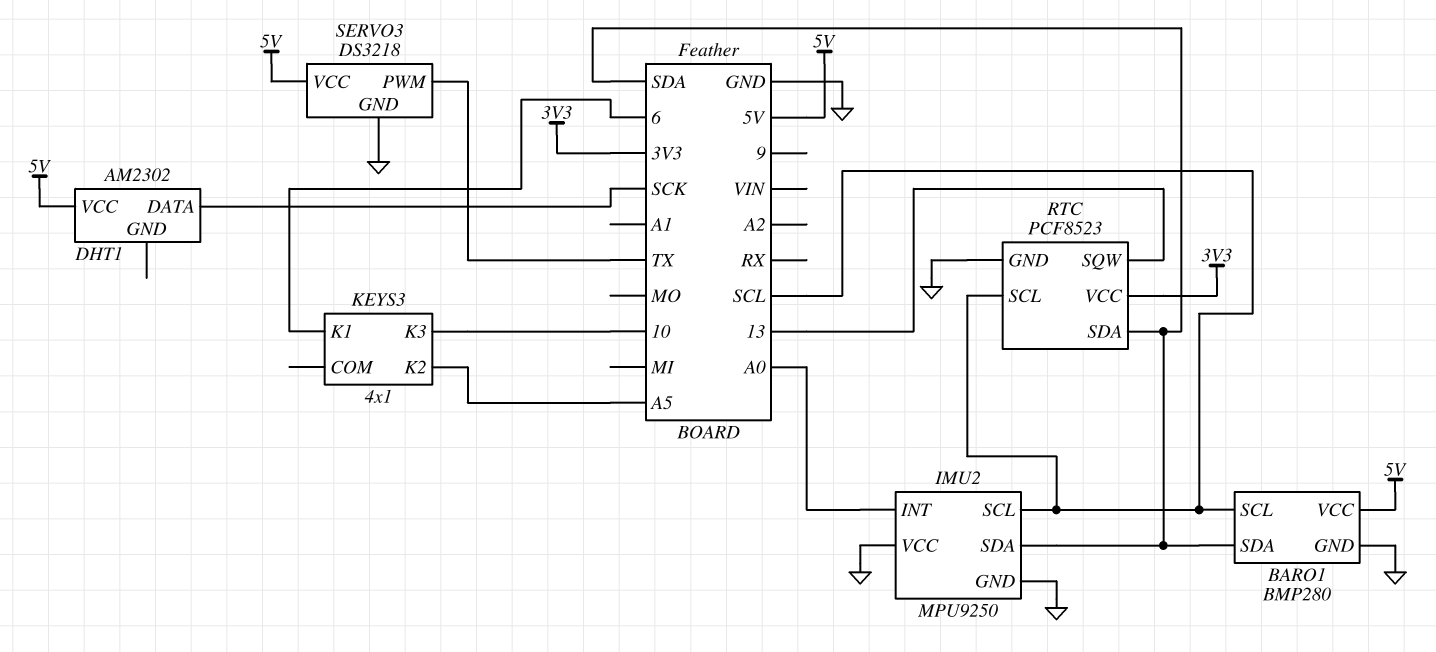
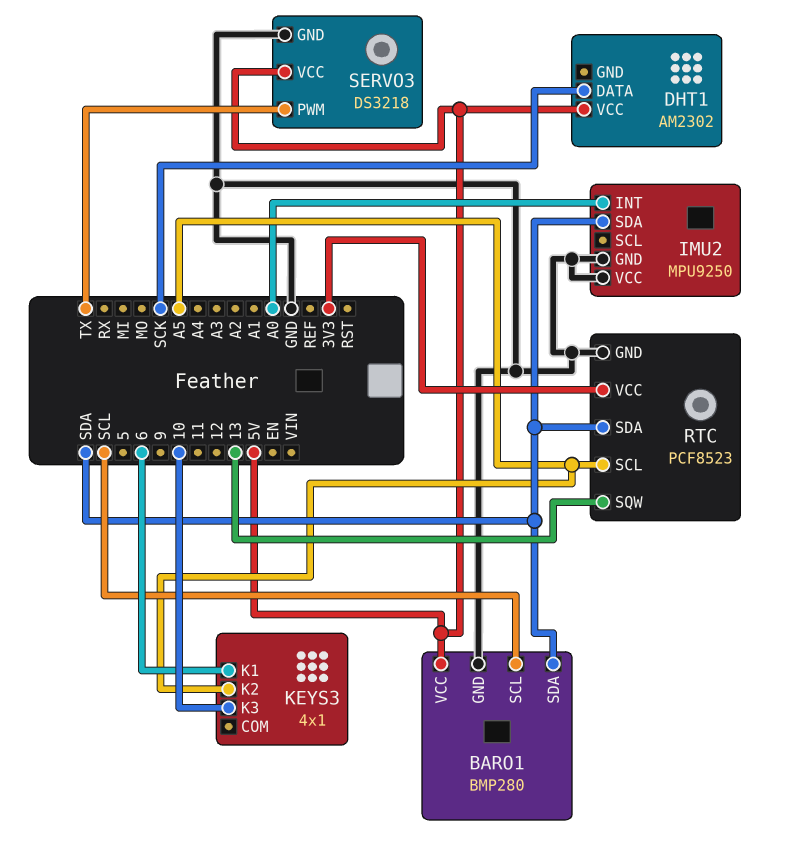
IMU2 pin SCL: SCL -> none
RTC pin SCL: SCL -> A5

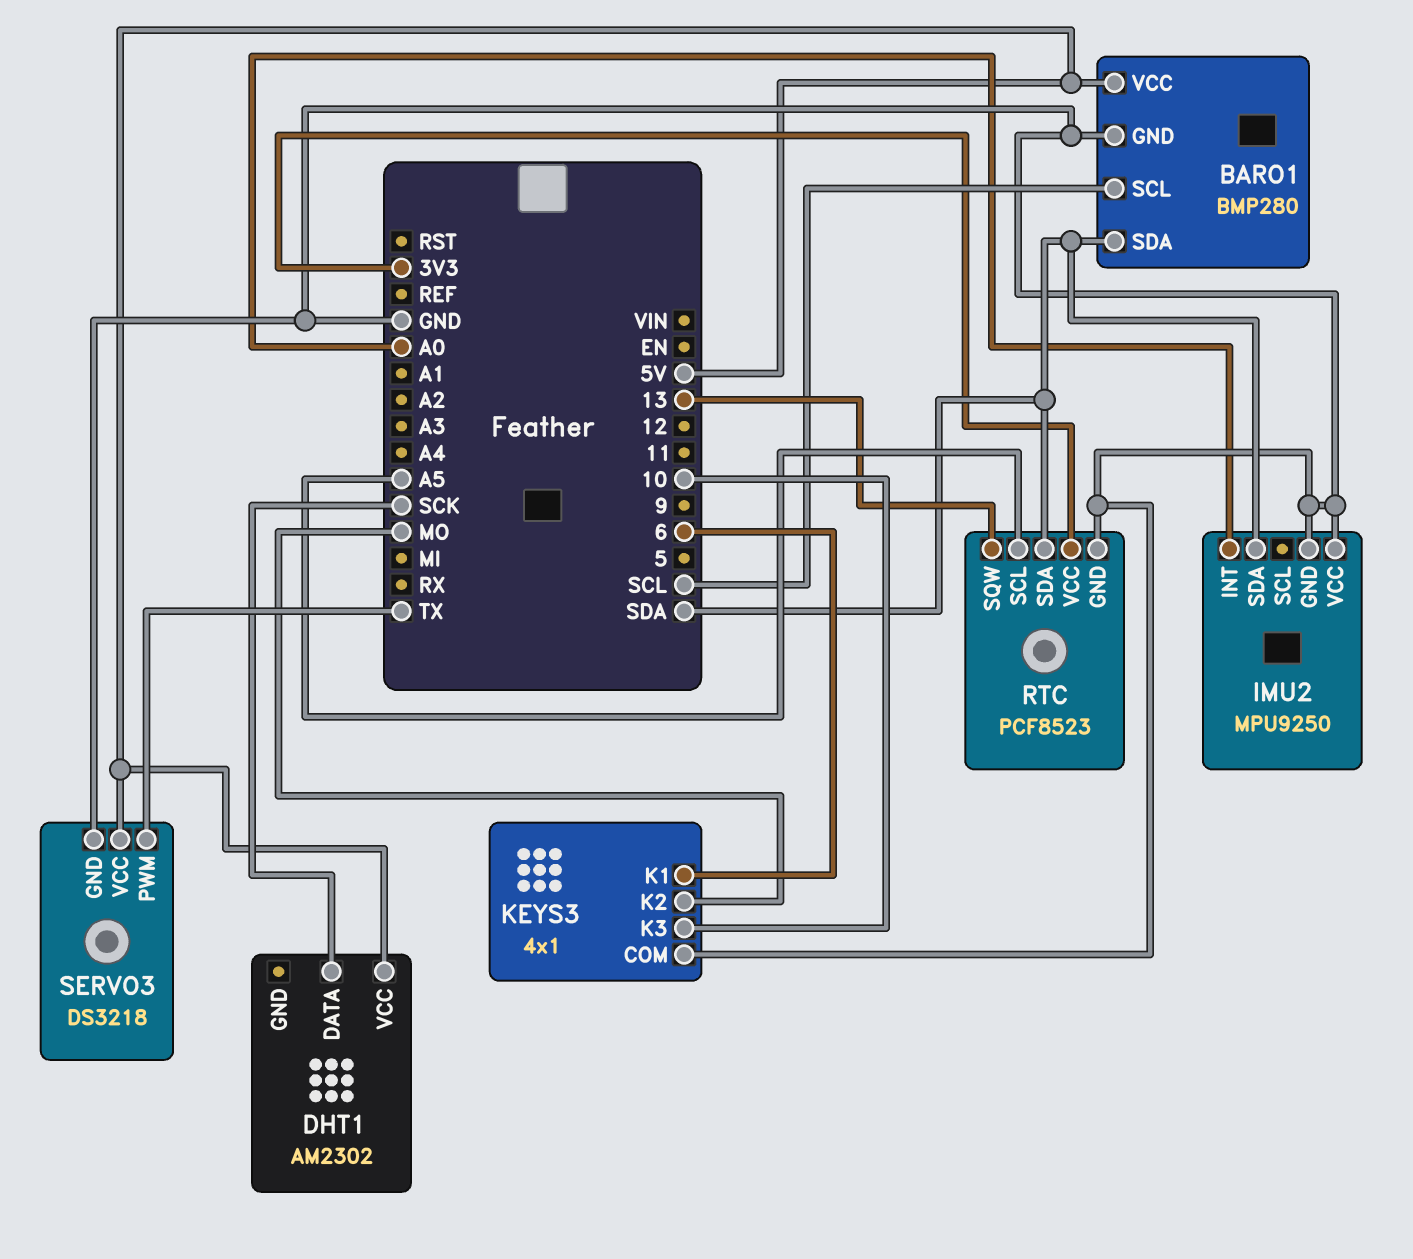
KEYS3 pin COM: none -> GND
KEYS3 pin K2: A5 -> MO

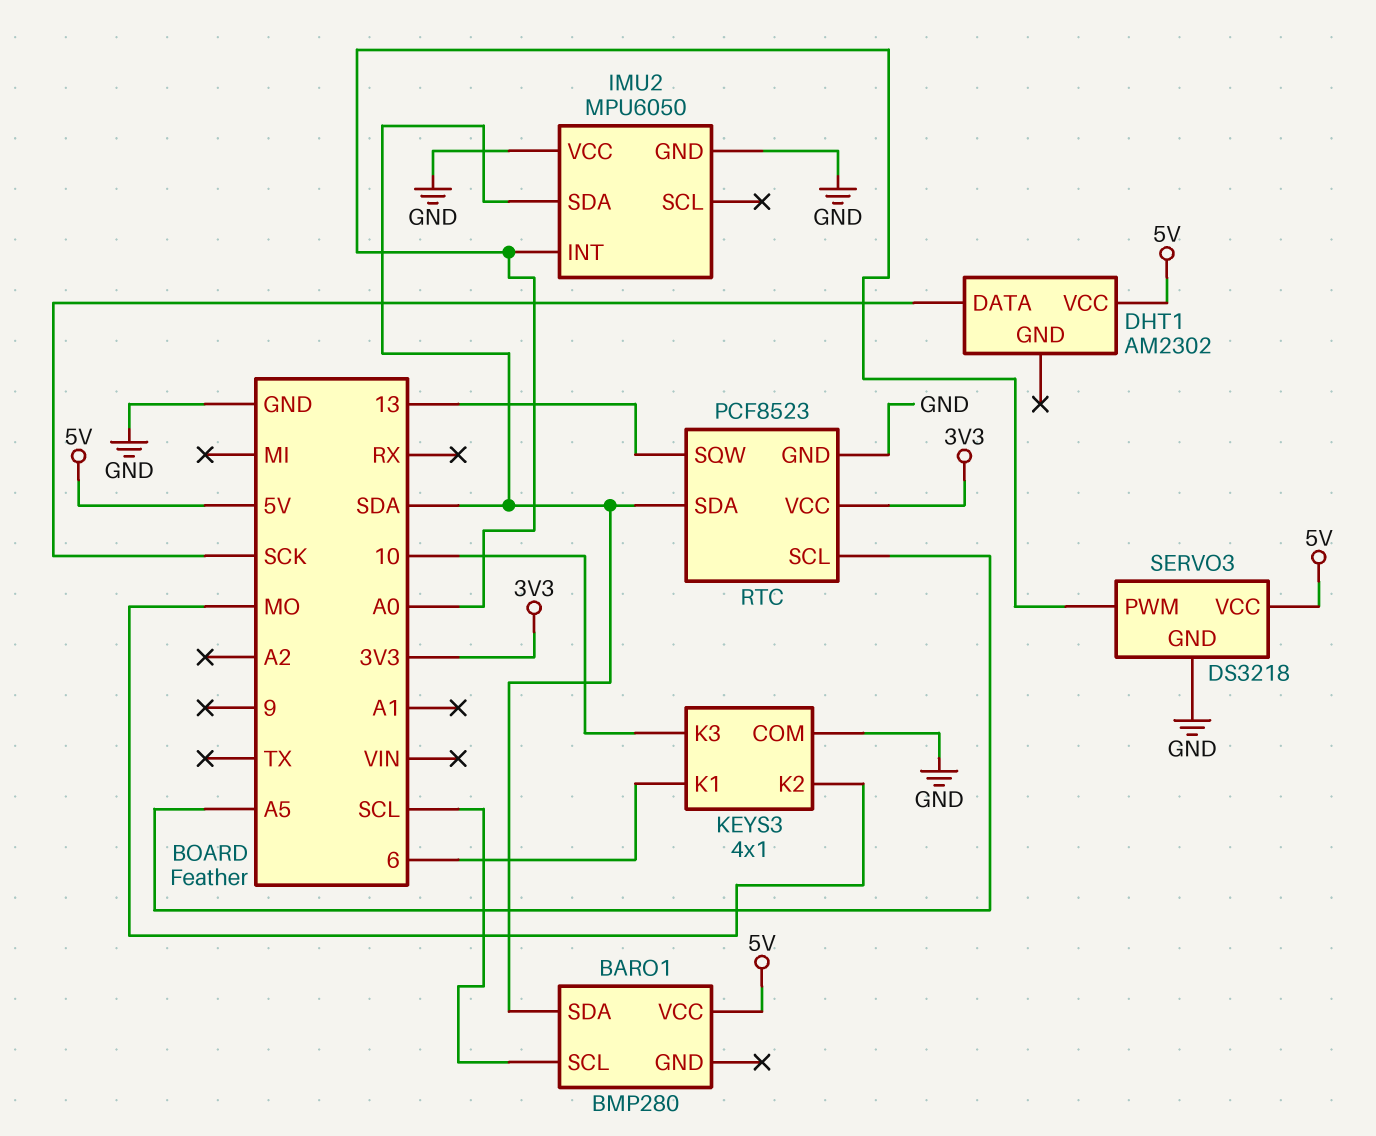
BARO1 pin GND: GND -> none
IMU2: MPU9250 -> MPU6050
SERVO3 pin PWM: TX -> A0

